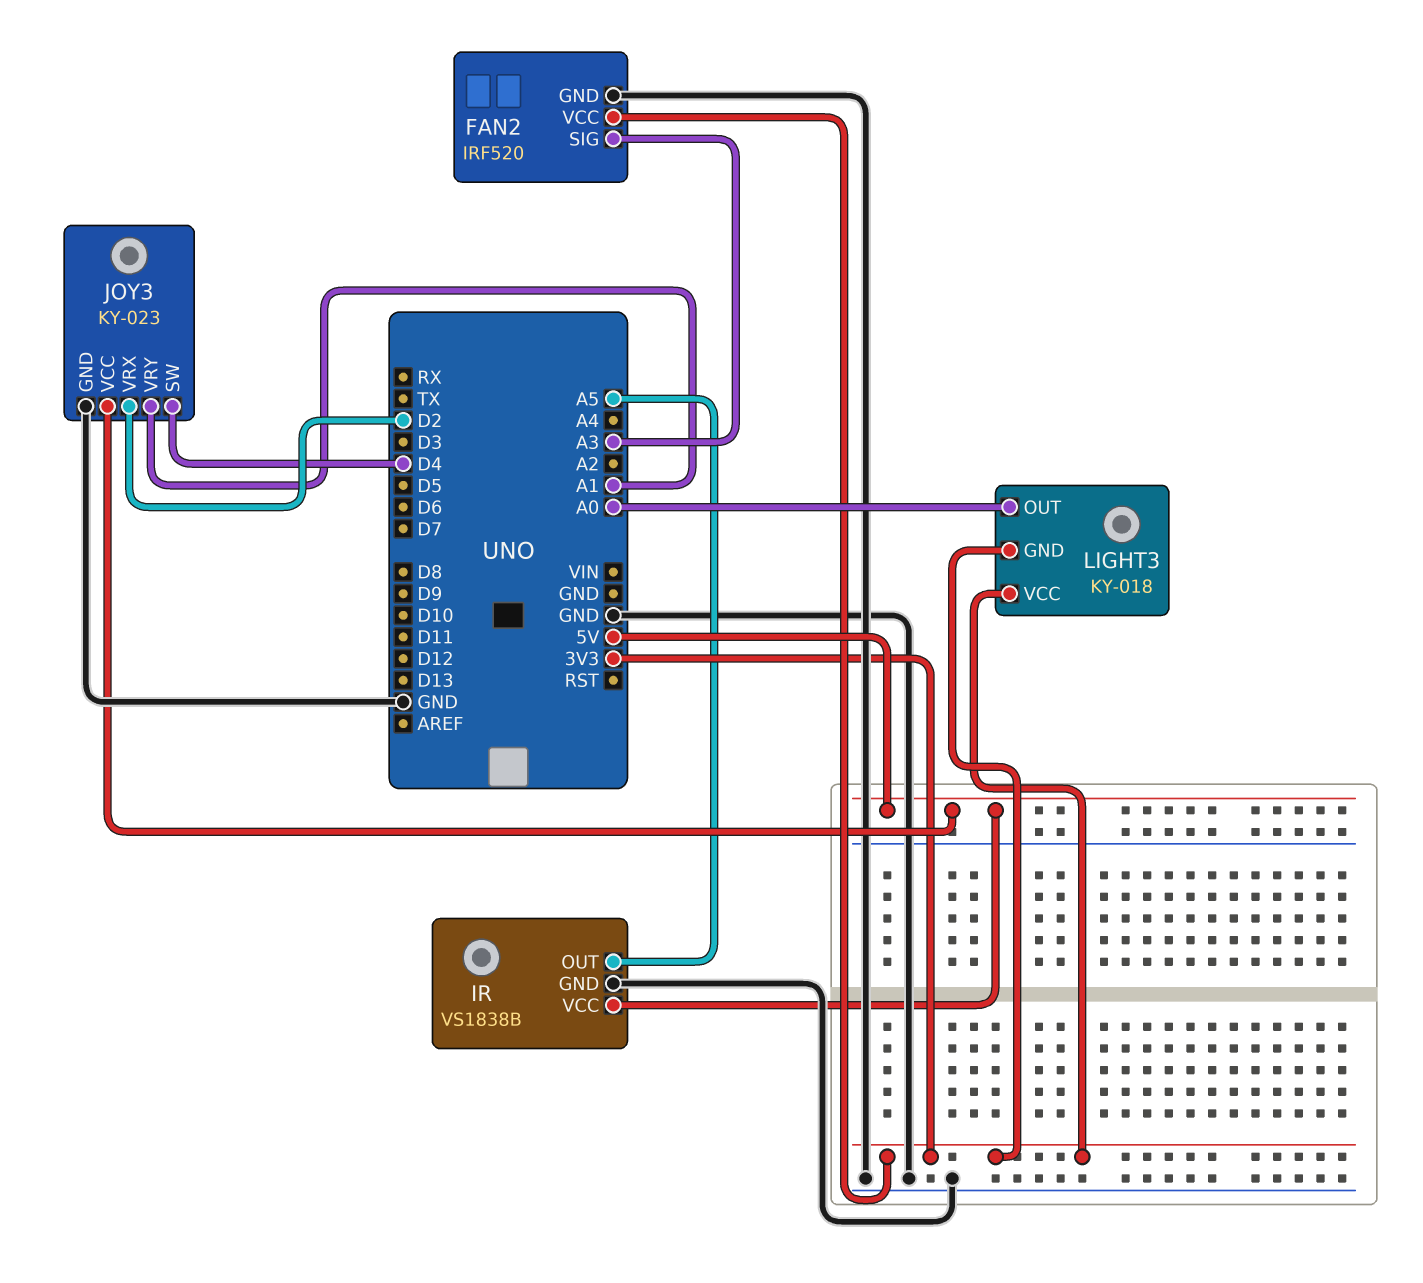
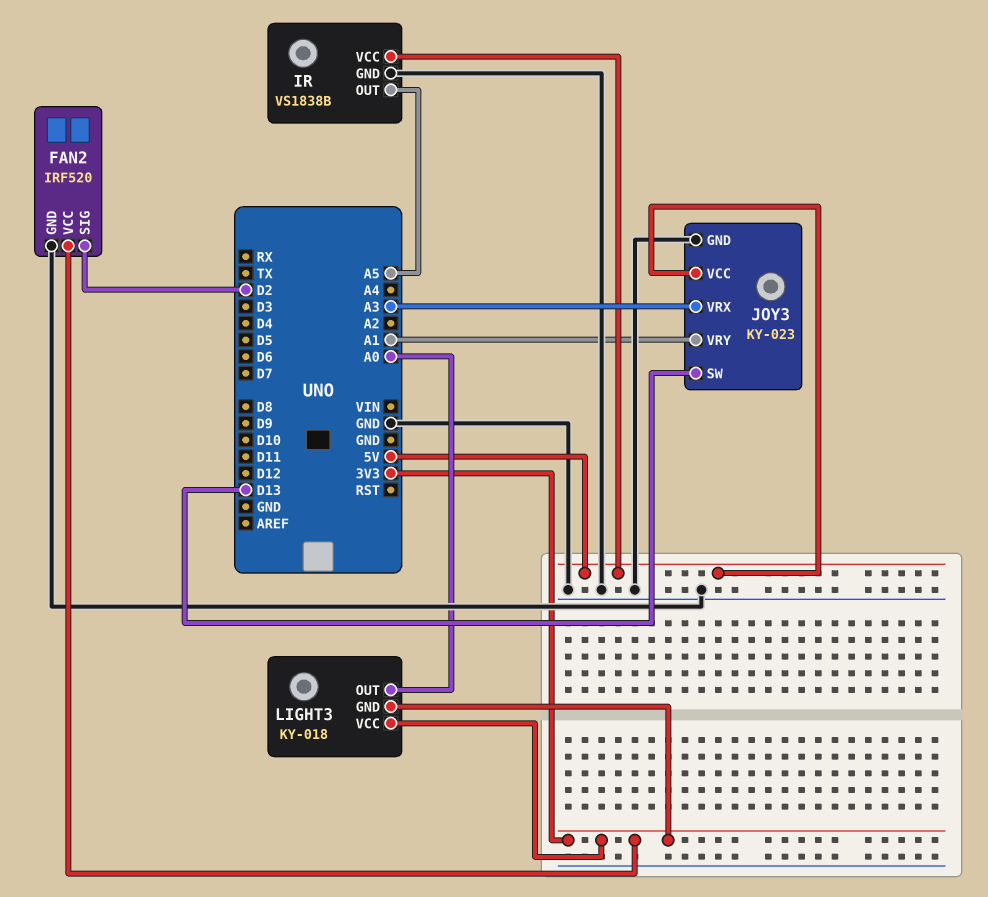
FAN2 pin SIG: A3 -> D2
JOY3 pin SW: D4 -> D13
JOY3 pin VRX: D2 -> A3

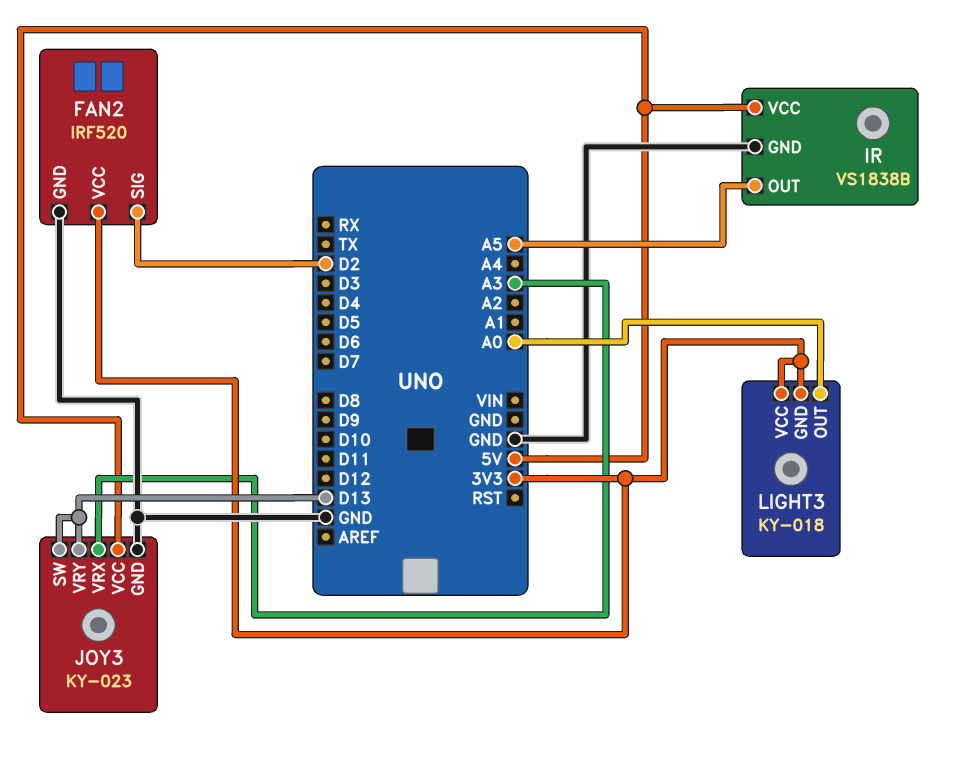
JOY3 pin VRY: A1 -> D13

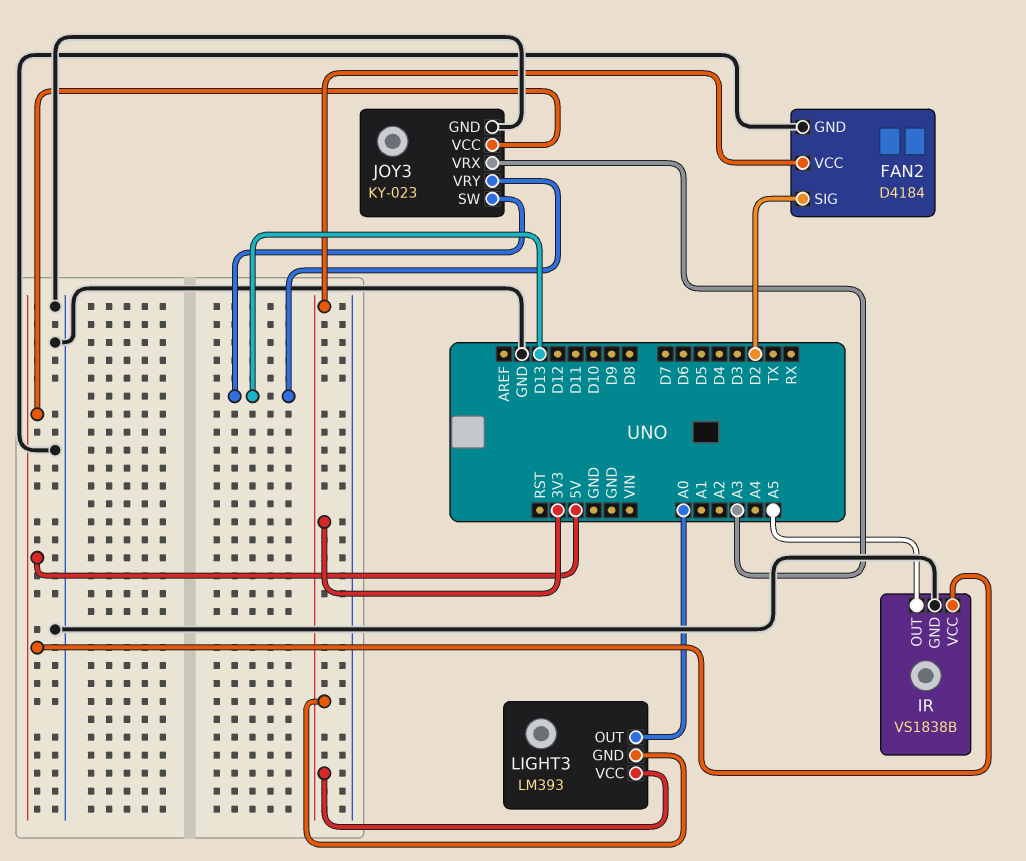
FAN2: IRF520 -> D4184
LIGHT3: KY-018 -> LM393

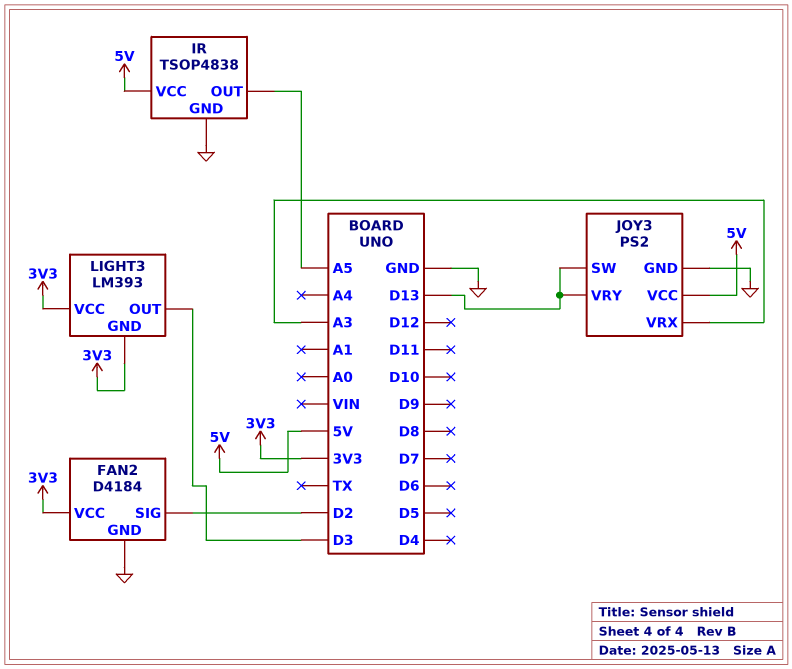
IR: VS1838B -> TSOP4838
JOY3: KY-023 -> PS2
LIGHT3 pin OUT: A0 -> D3

